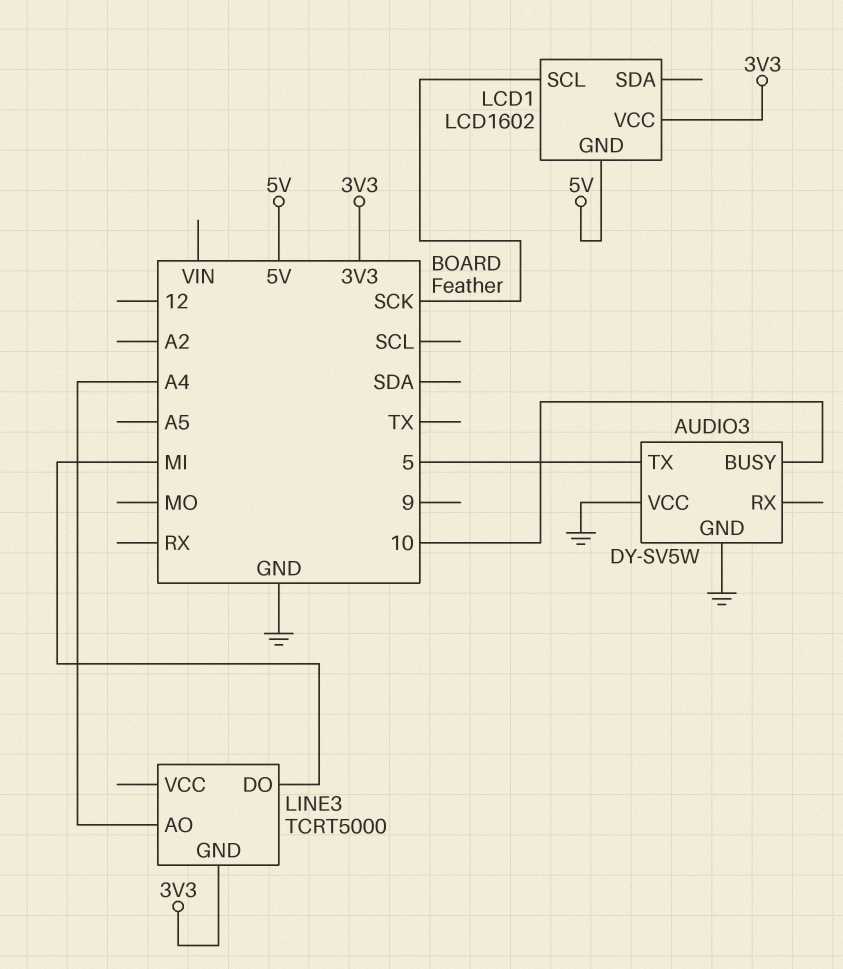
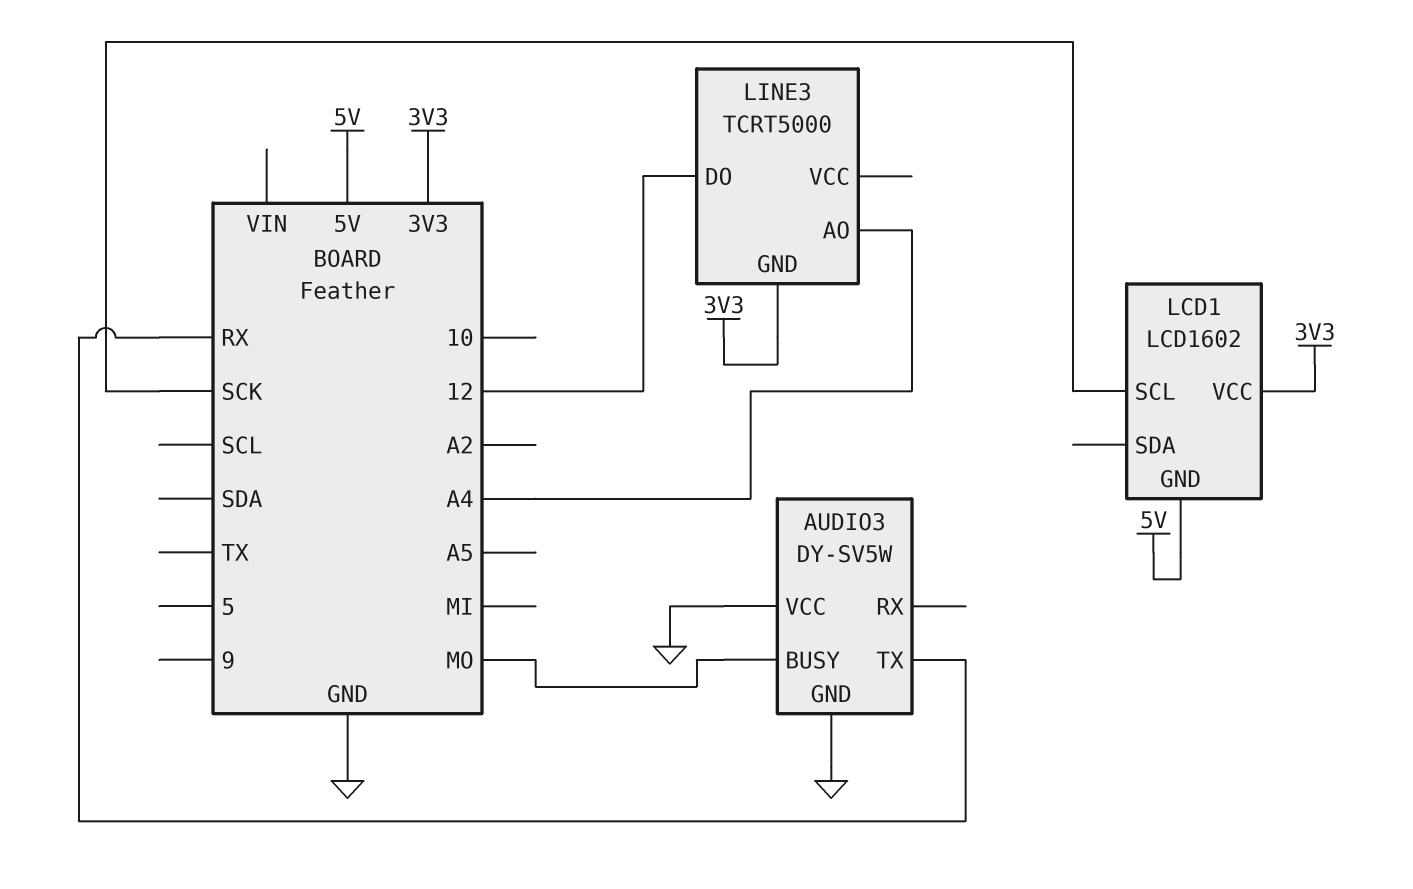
AUDIO3 pin BUSY: 10 -> MO
AUDIO3 pin TX: 5 -> RX
LINE3 pin DO: MI -> 12

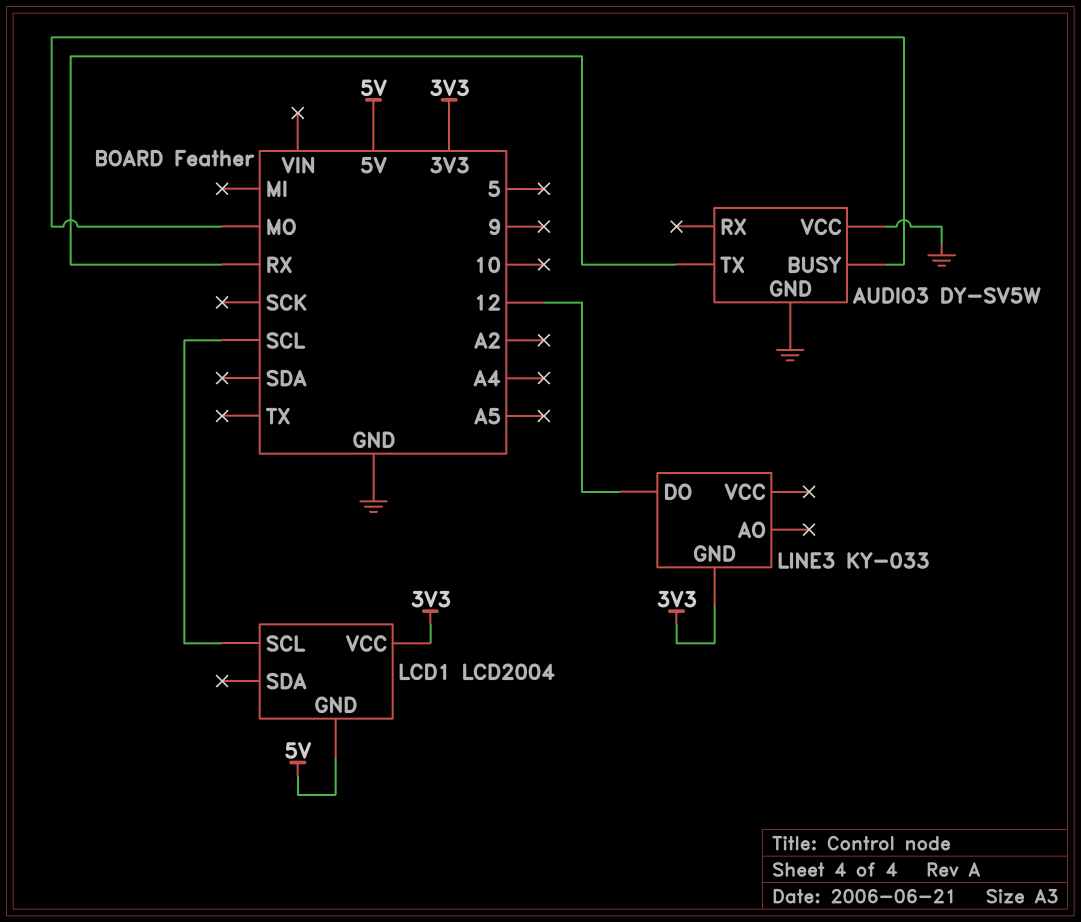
LCD1: LCD1602 -> LCD2004
LCD1 pin SCL: SCK -> SCL
LINE3: TCRT5000 -> KY-033
LINE3 pin AO: A4 -> none

